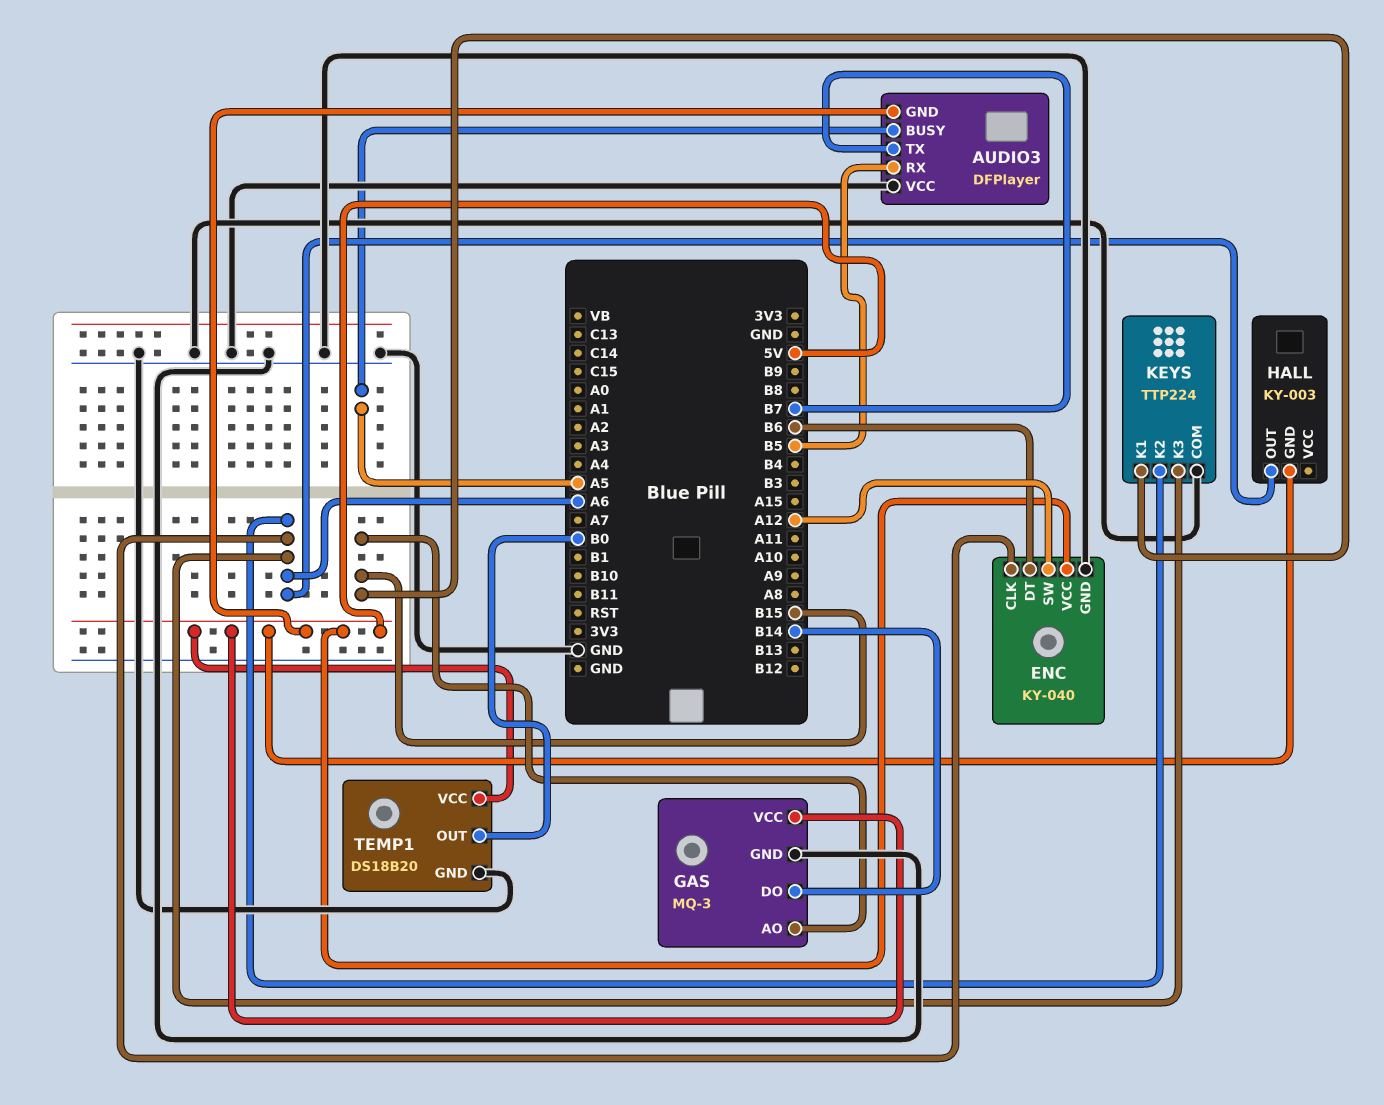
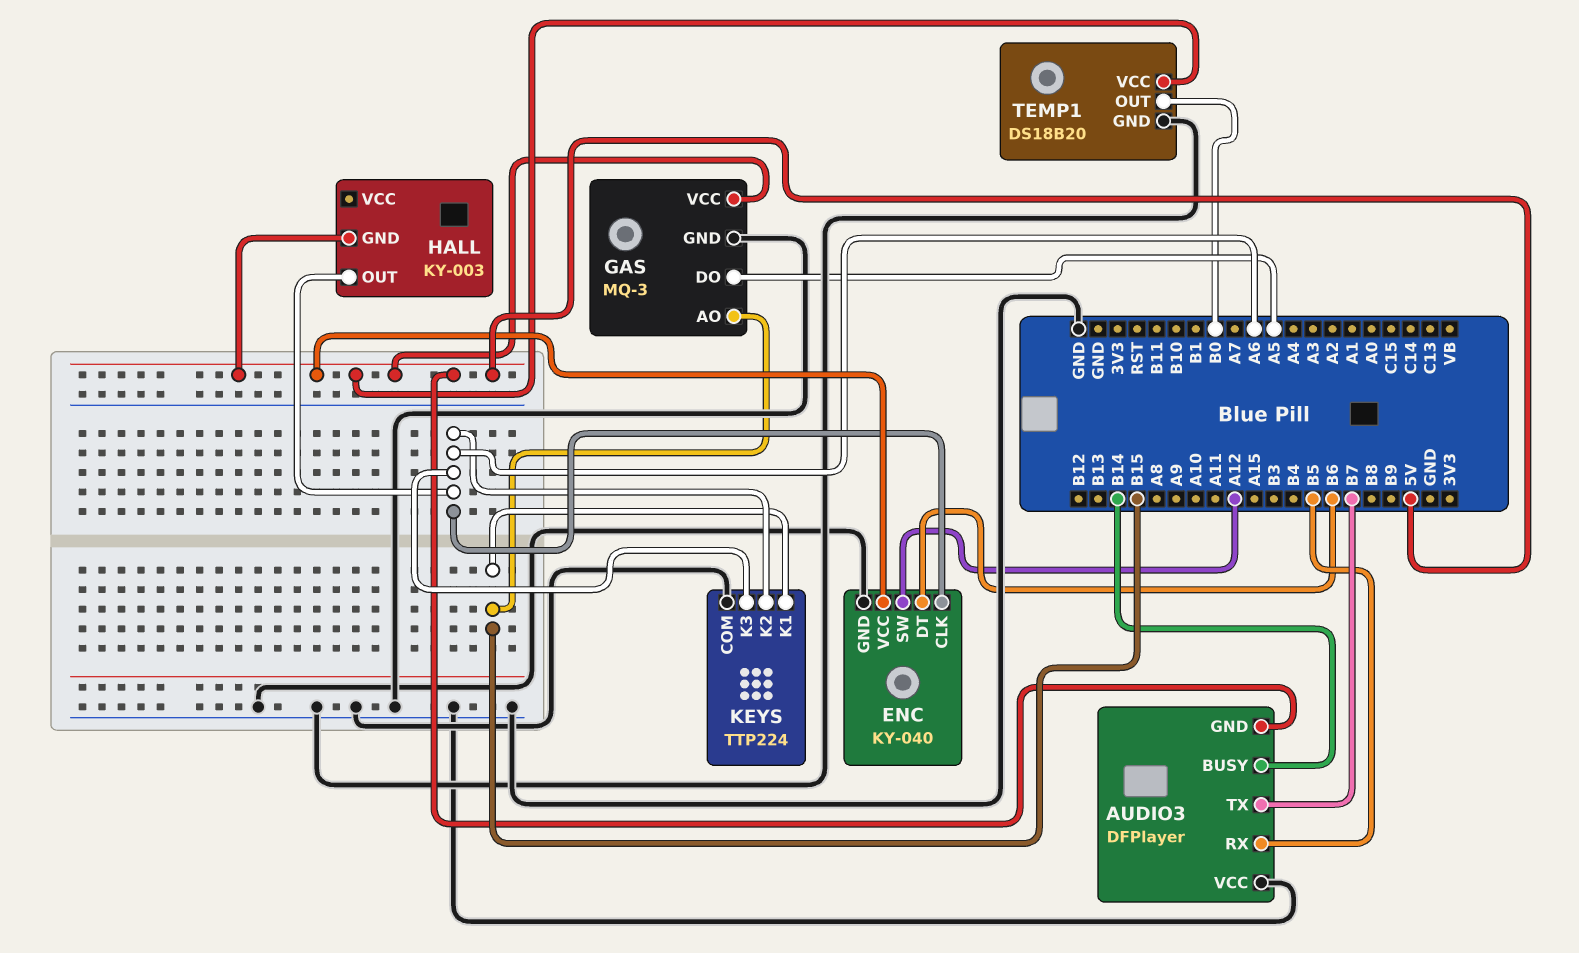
AUDIO3 pin BUSY: A5 -> B14
GAS pin DO: B14 -> A5

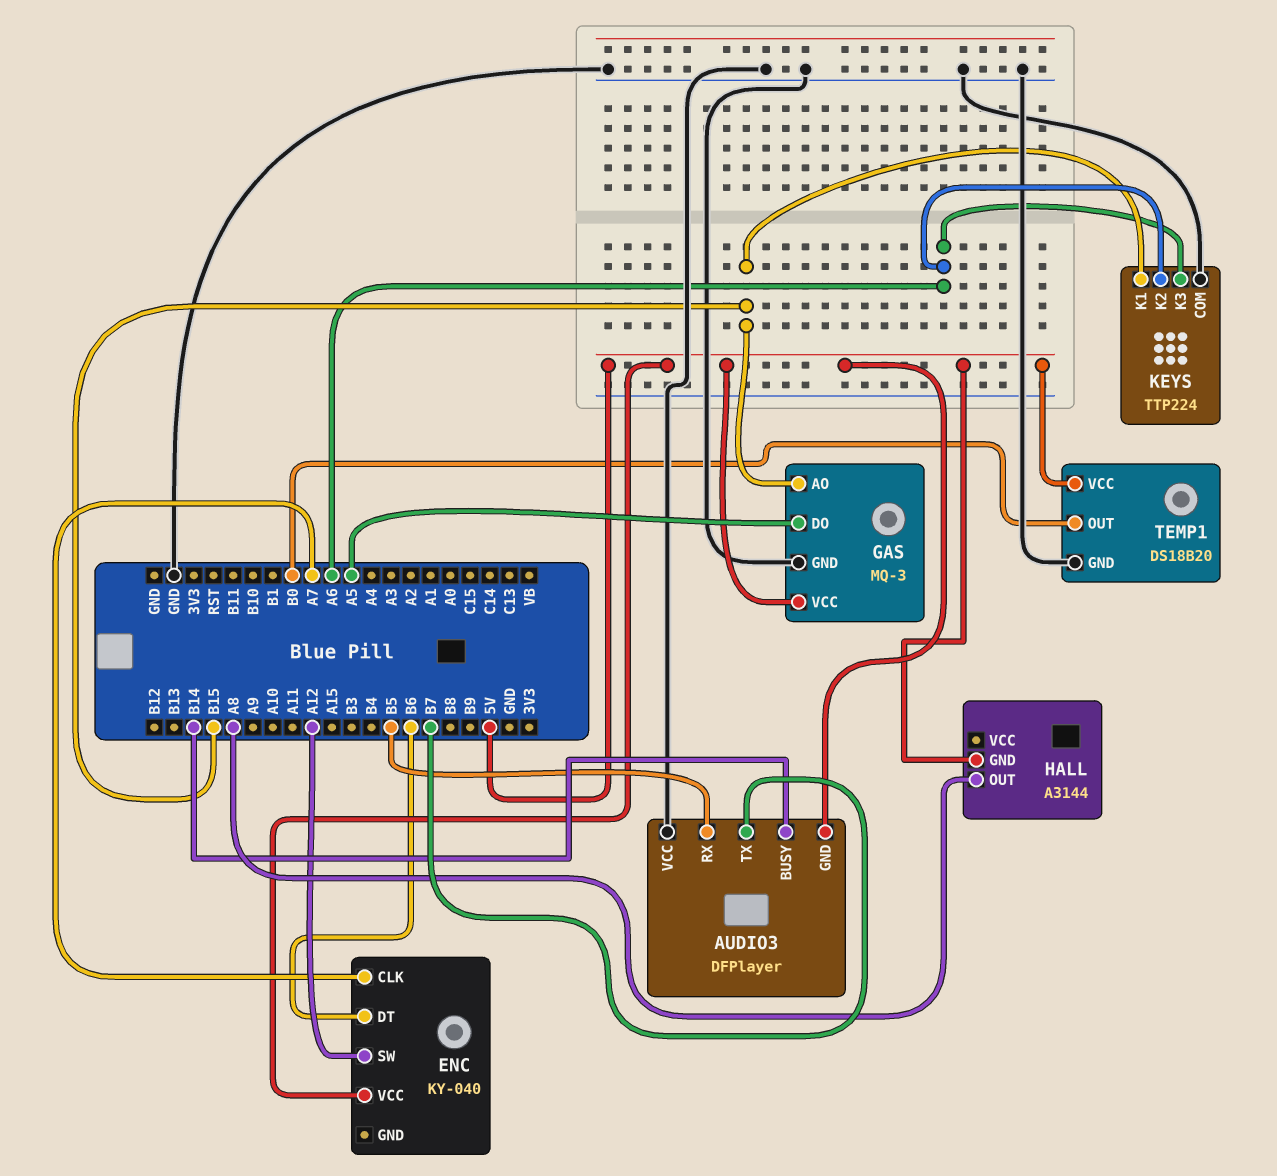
ENC pin CLK: A6 -> A7
ENC pin GND: GND -> none
HALL: KY-003 -> A3144
HALL pin OUT: A6 -> A8

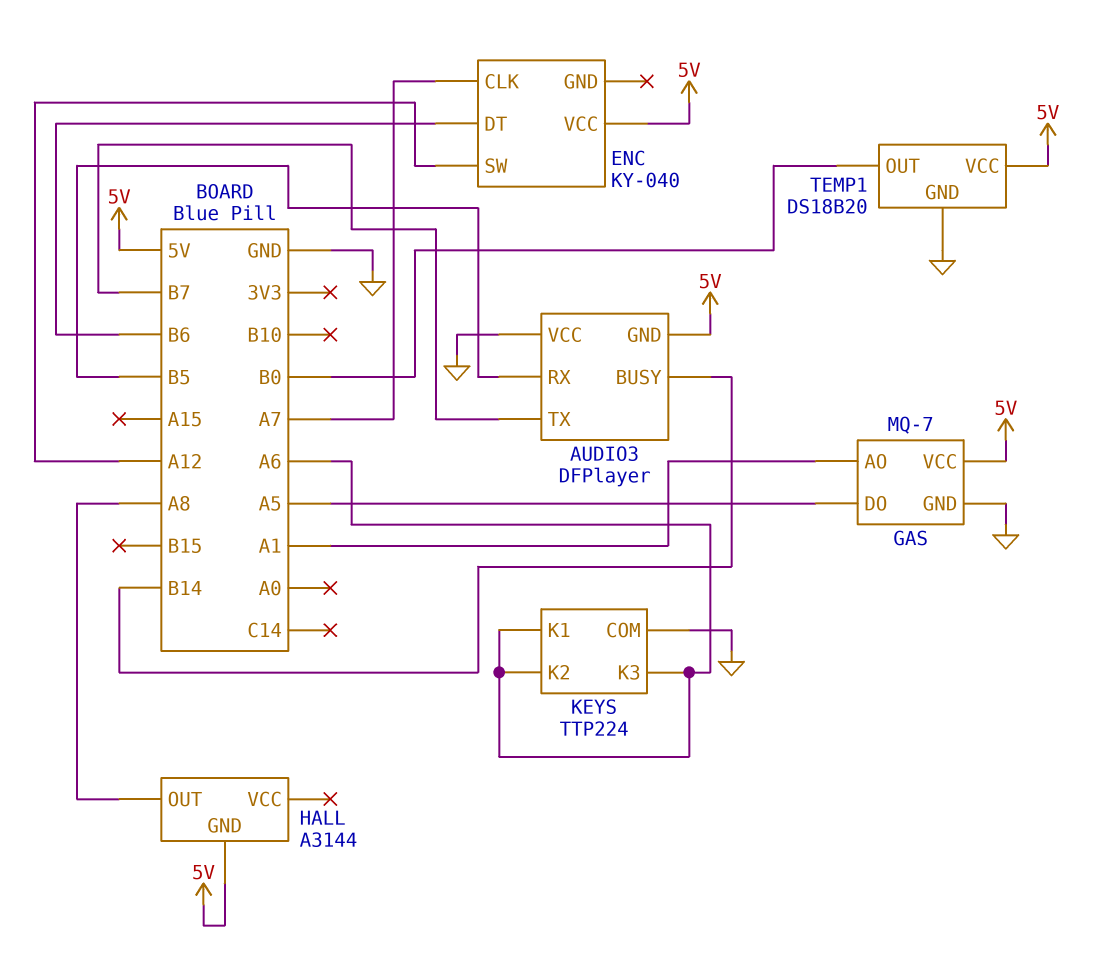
GAS: MQ-3 -> MQ-7
GAS pin AO: B15 -> A1
KEYS pin K1: B15 -> A6

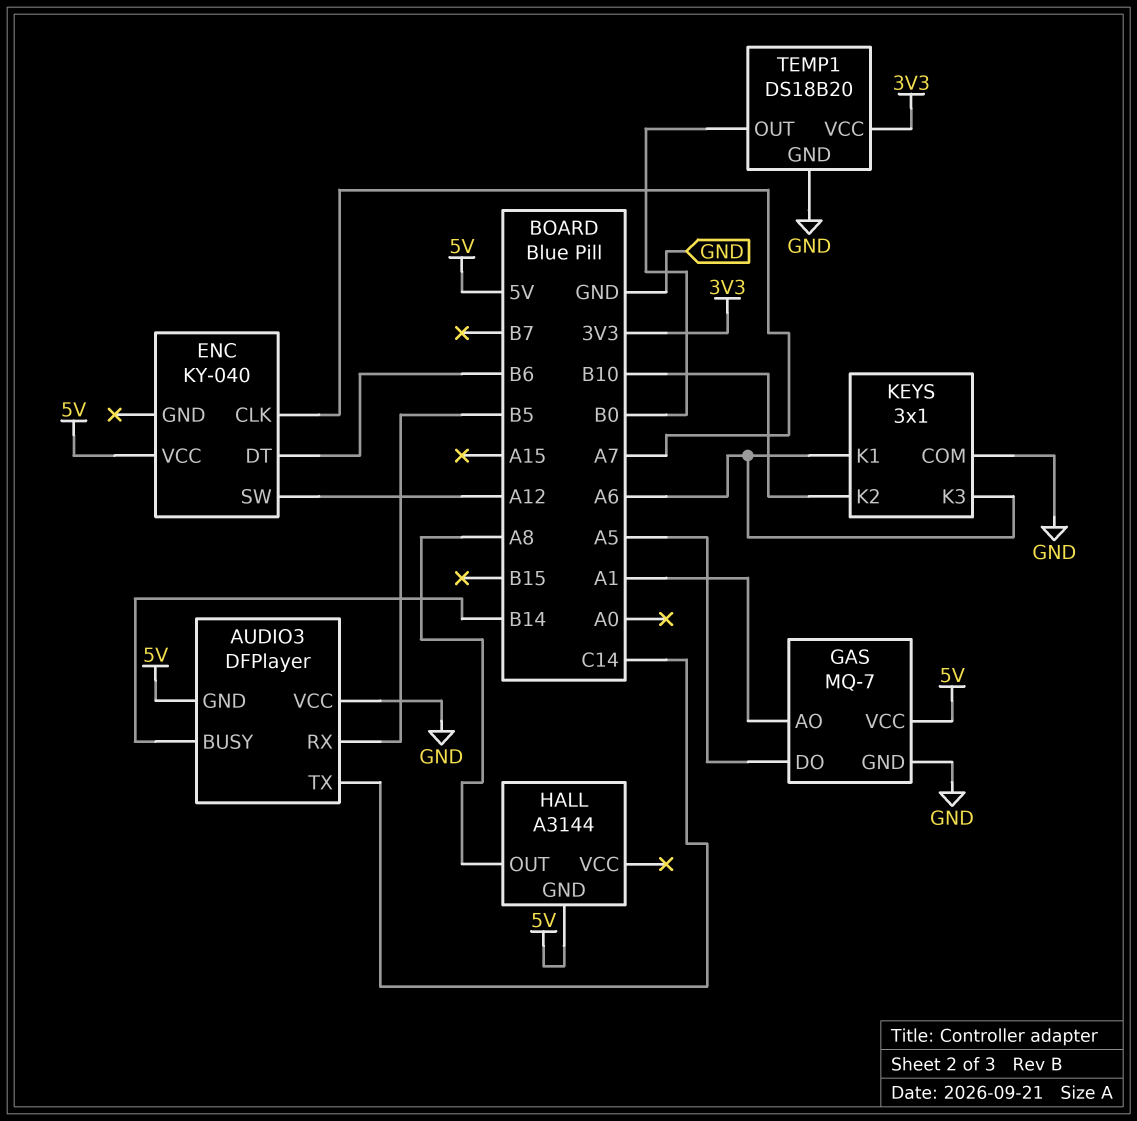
AUDIO3 pin TX: B7 -> C14
KEYS: TTP224 -> 3x1
KEYS pin K2: A6 -> B10
TEMP1 pin VCC: 5V -> 3V3

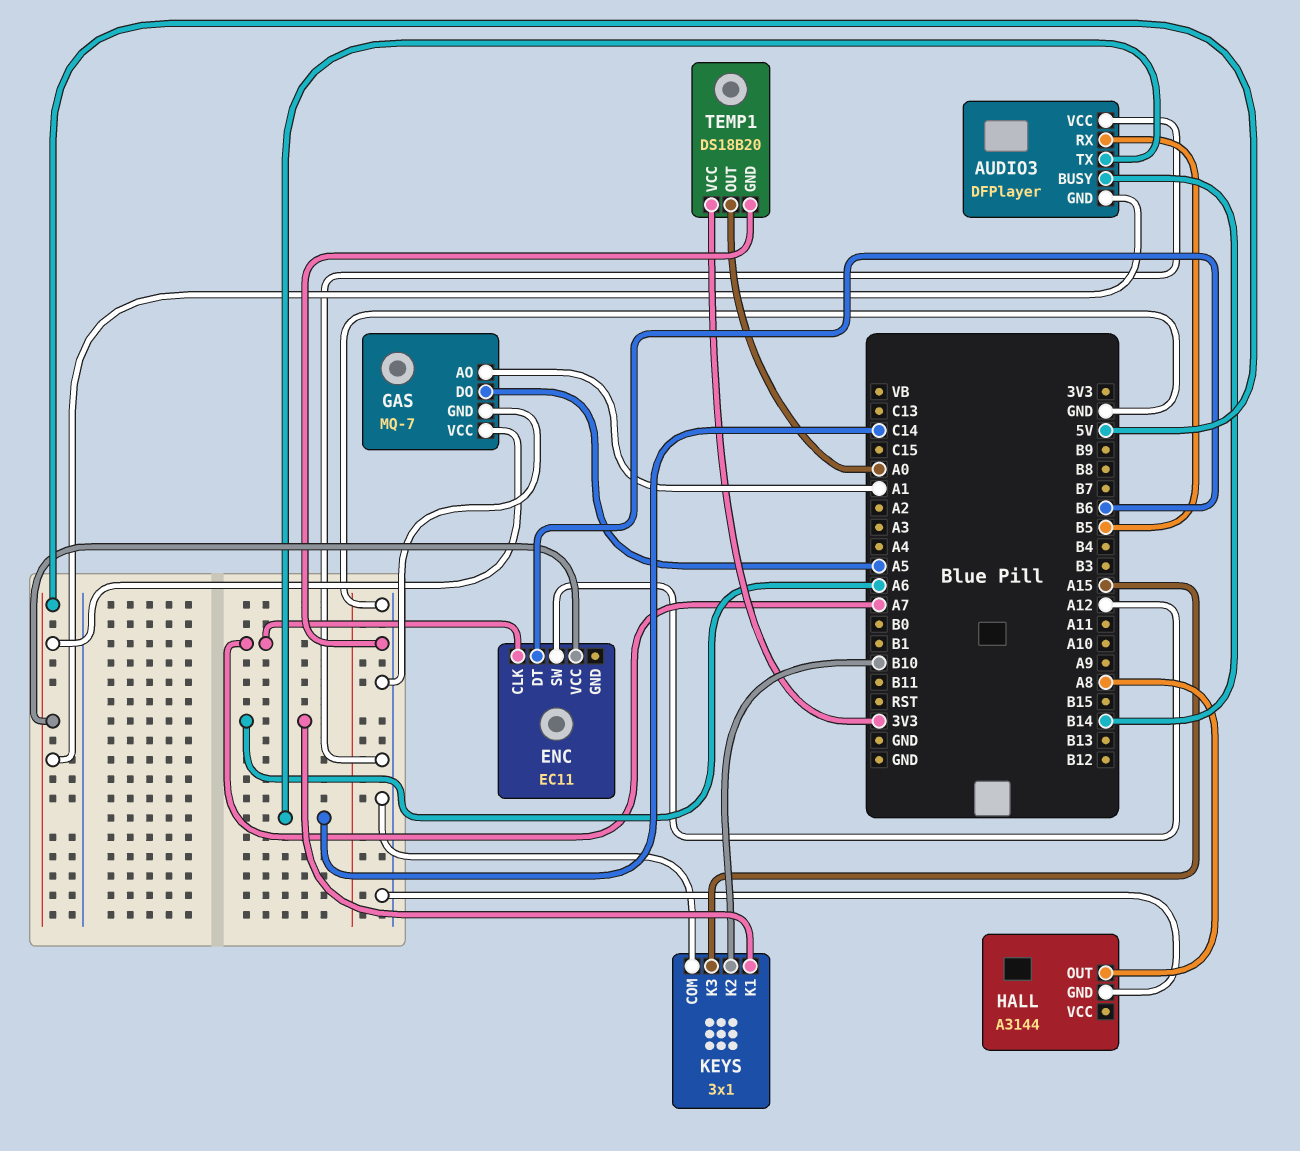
ENC: KY-040 -> EC11
HALL pin GND: 5V -> GND
KEYS pin K3: A6 -> A15
TEMP1 pin OUT: B0 -> A0

